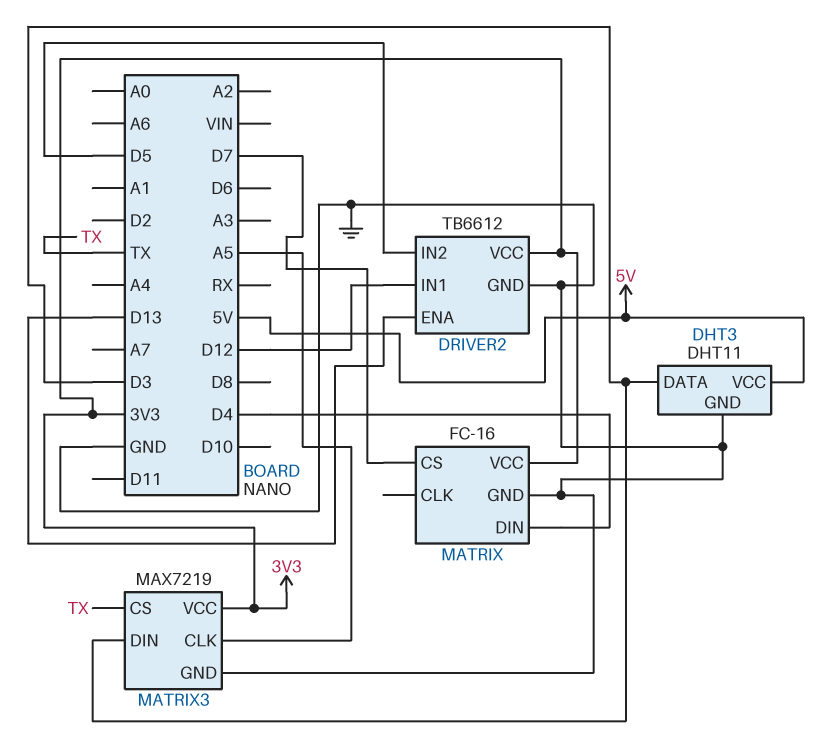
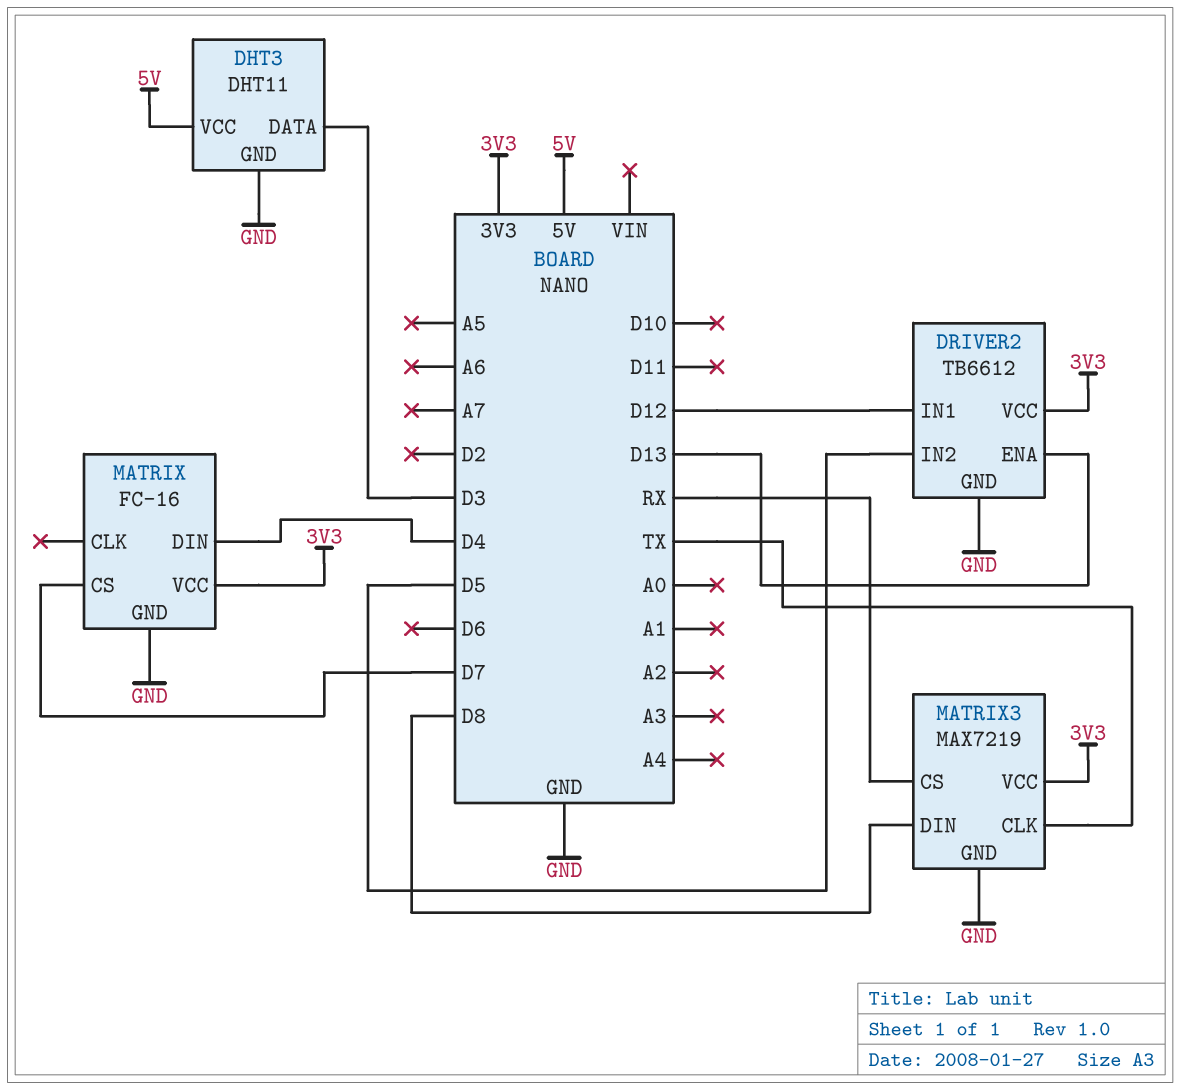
MATRIX3 pin CLK: A5 -> TX
MATRIX3 pin CS: TX -> RX
MATRIX3 pin DIN: D3 -> D8

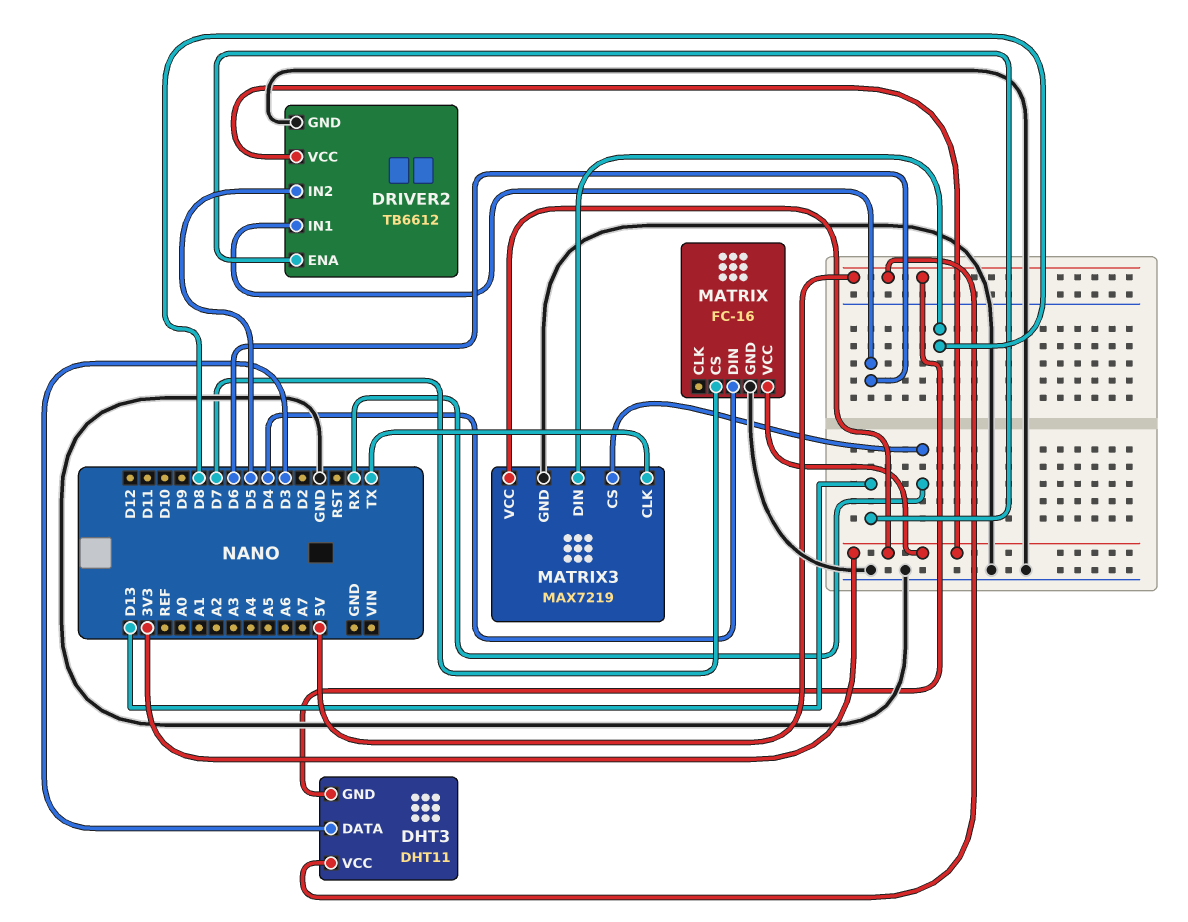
DHT3 pin GND: GND -> 5V
DRIVER2 pin IN1: D12 -> D6

